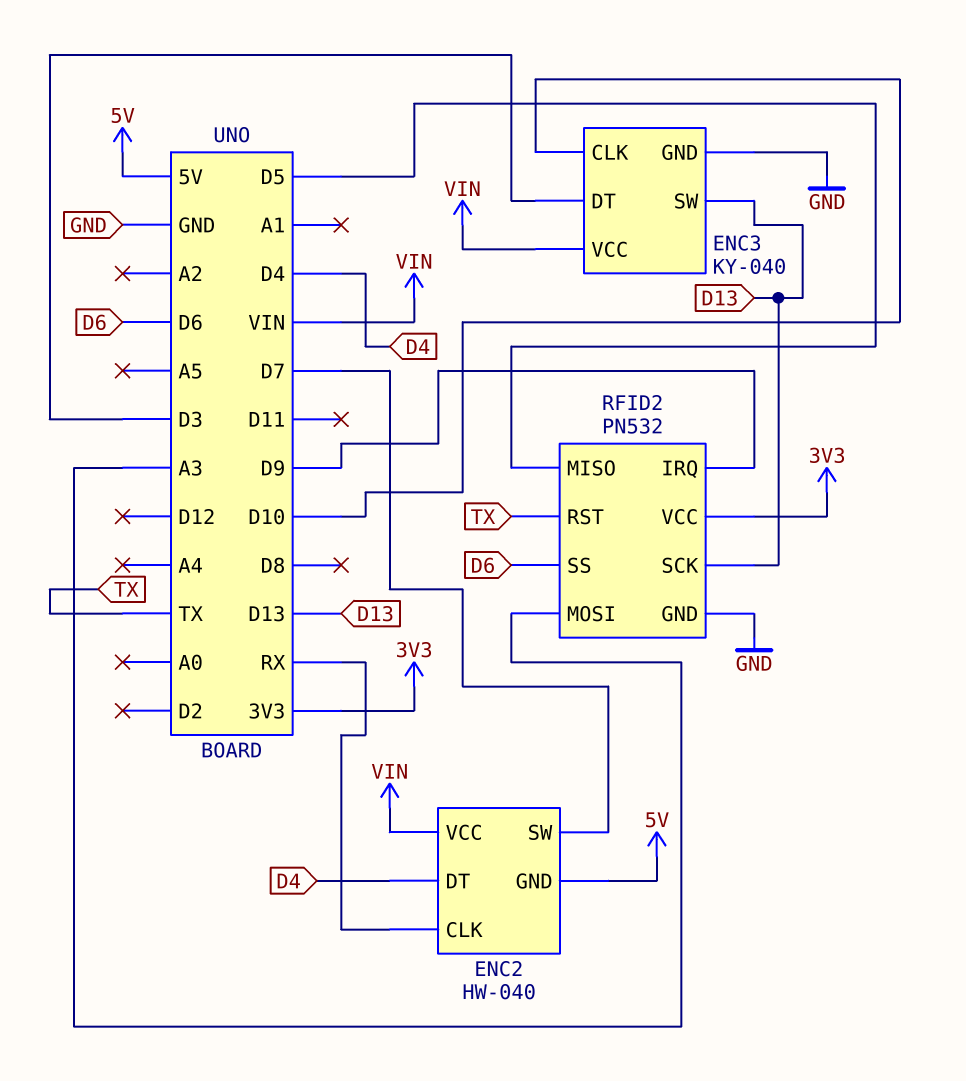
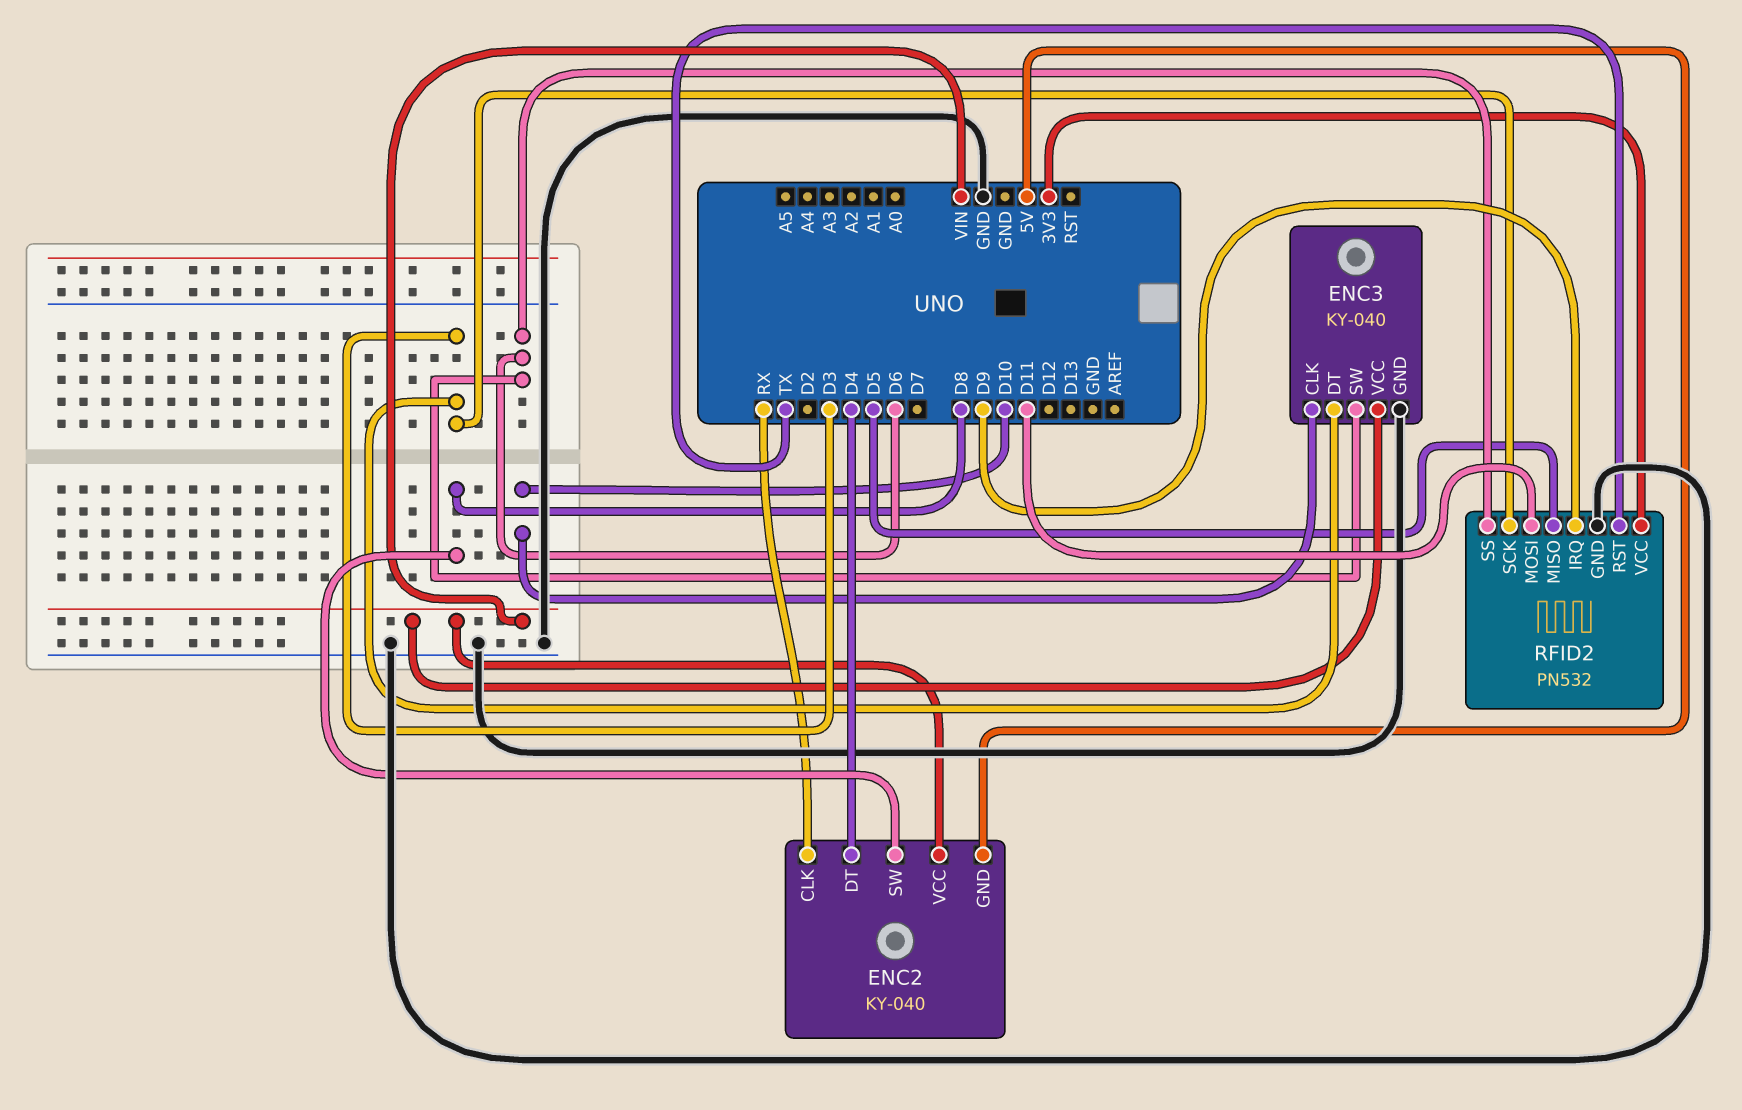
ENC2: HW-040 -> KY-040
ENC2 pin SW: D7 -> D8
ENC3 pin SW: D13 -> D6
RFID2 pin MOSI: A3 -> D11
RFID2 pin SCK: D13 -> D3

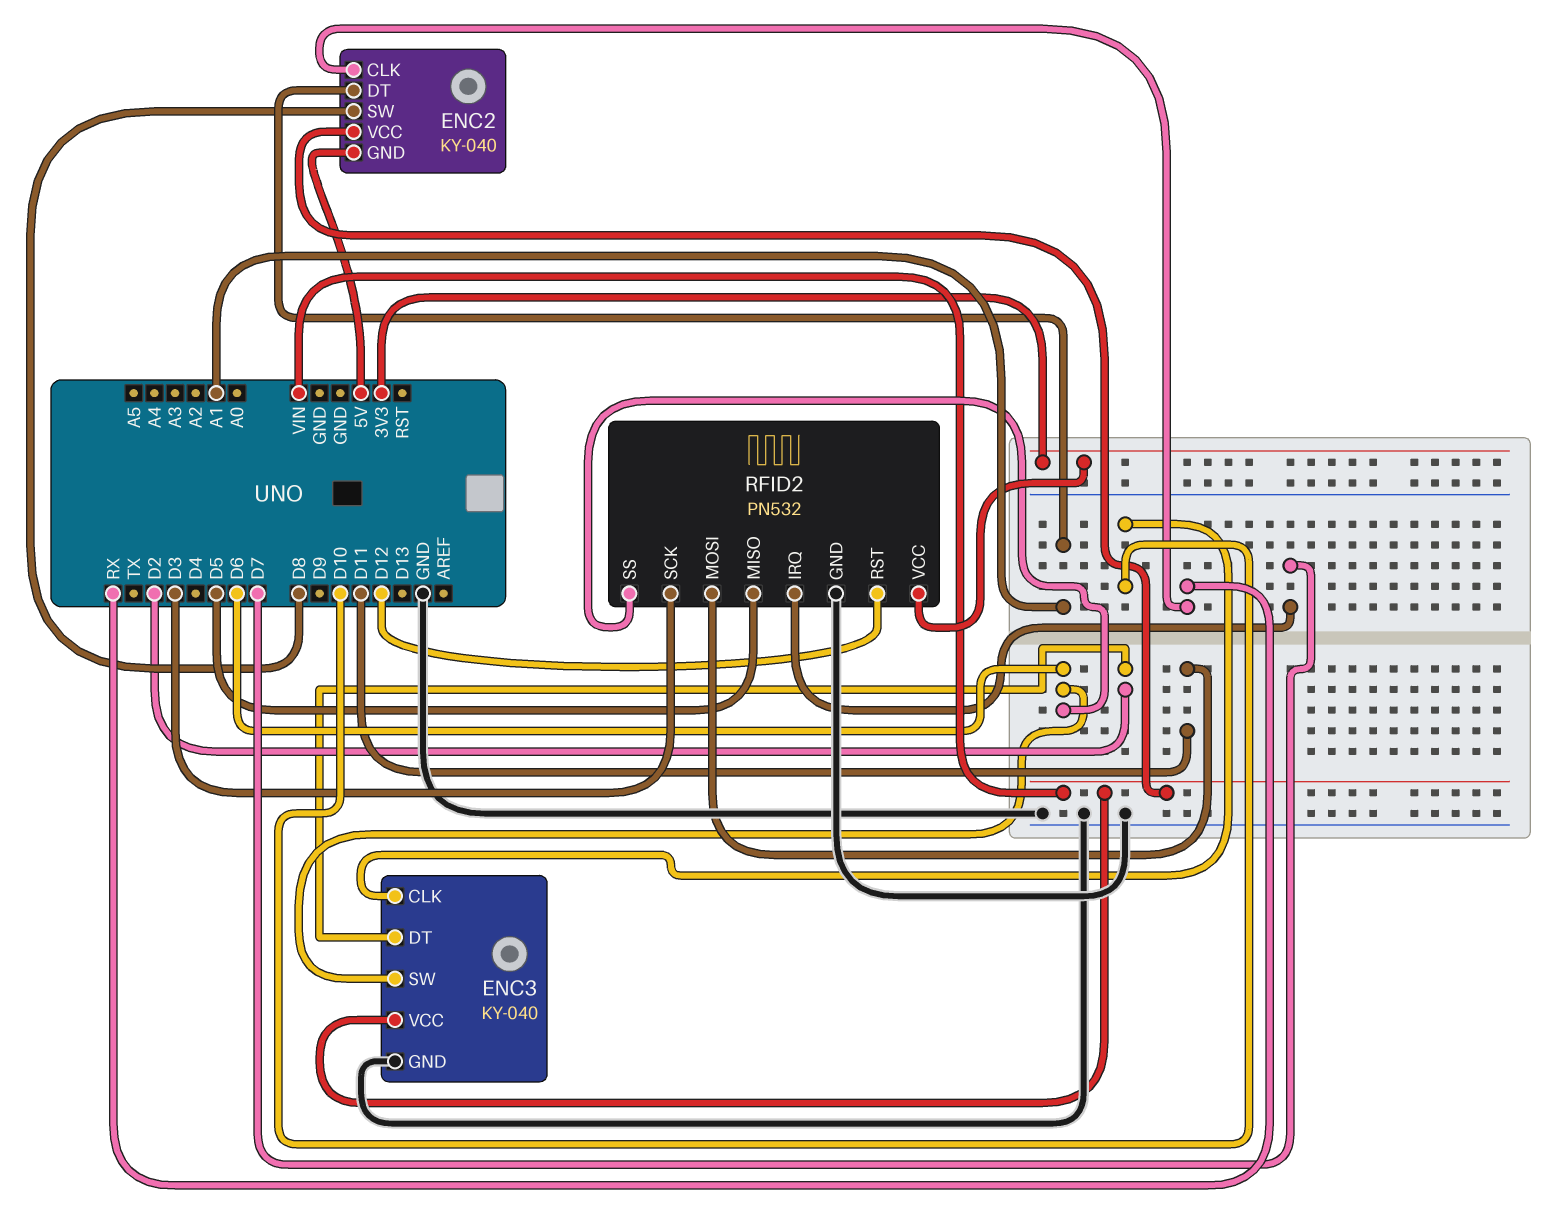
ENC2 pin DT: D4 -> A1
ENC3 pin DT: D3 -> D2
RFID2 pin IRQ: D9 -> D7
RFID2 pin RST: TX -> D12

